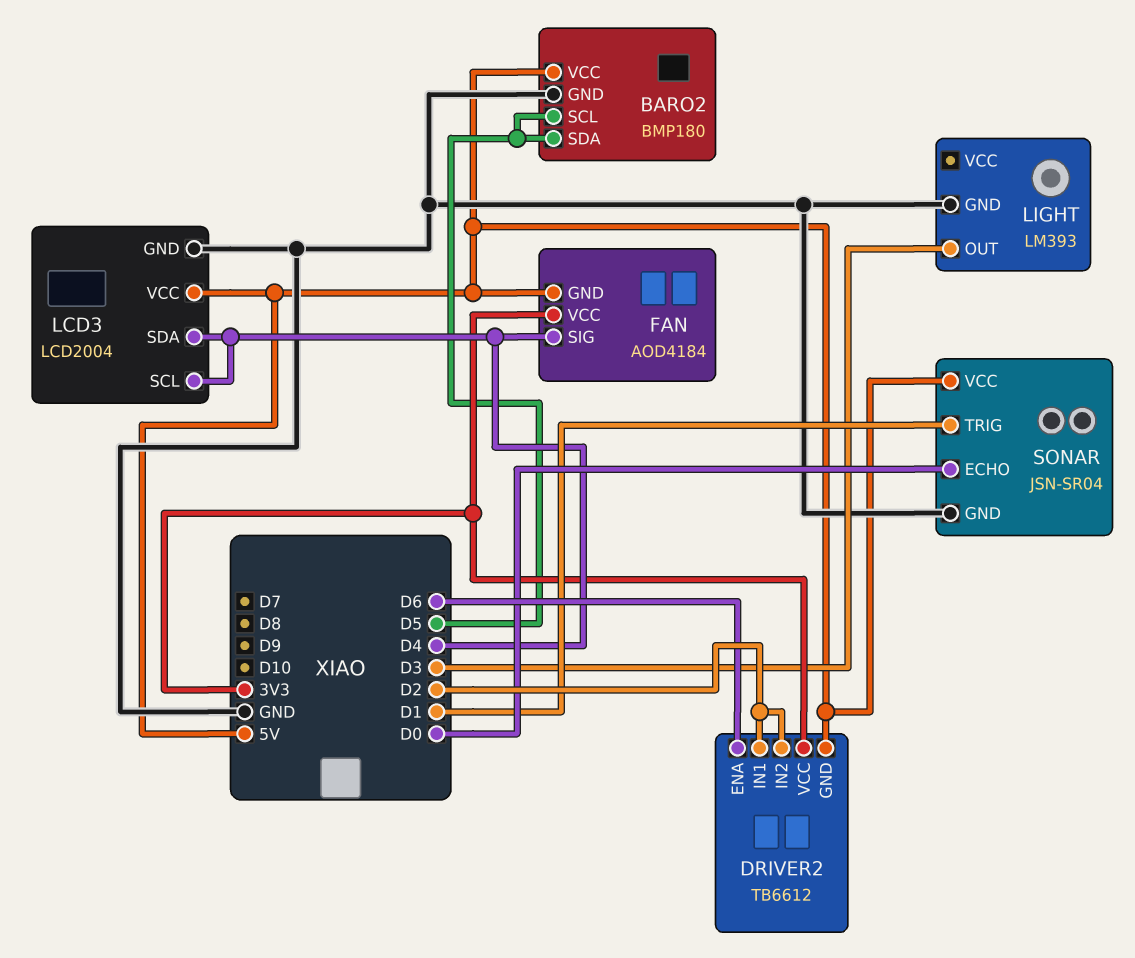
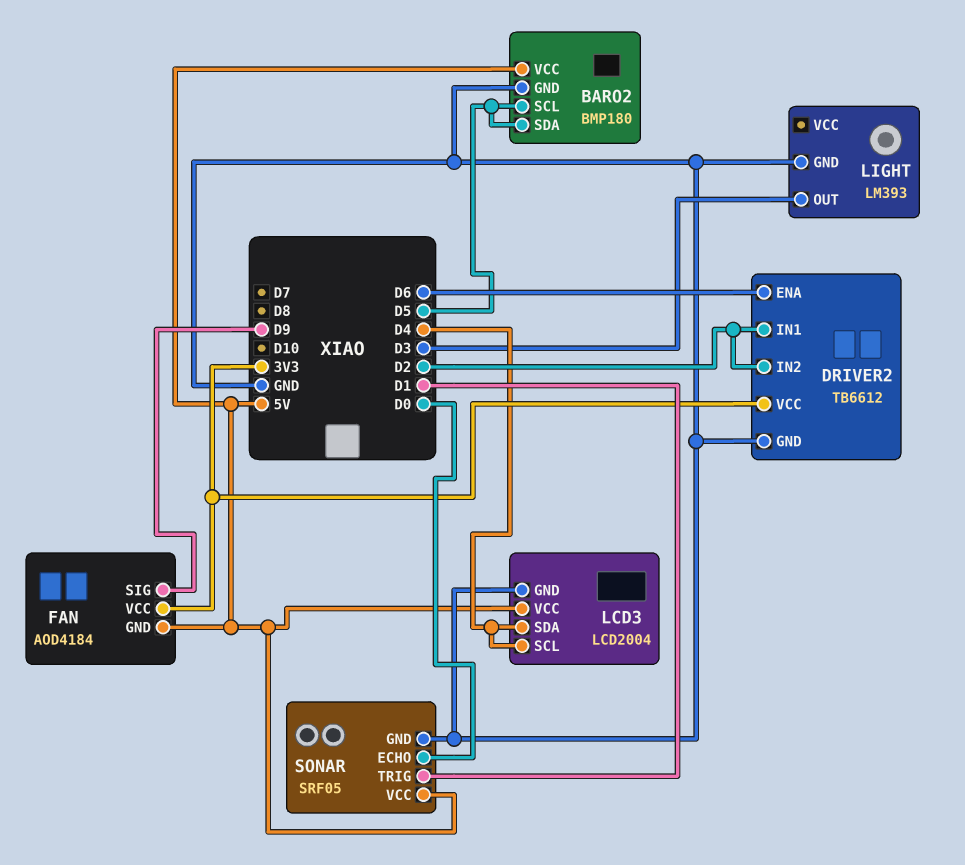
DRIVER2 pin GND: 5V -> GND
FAN pin SIG: D4 -> D9
SONAR: JSN-SR04 -> SRF05

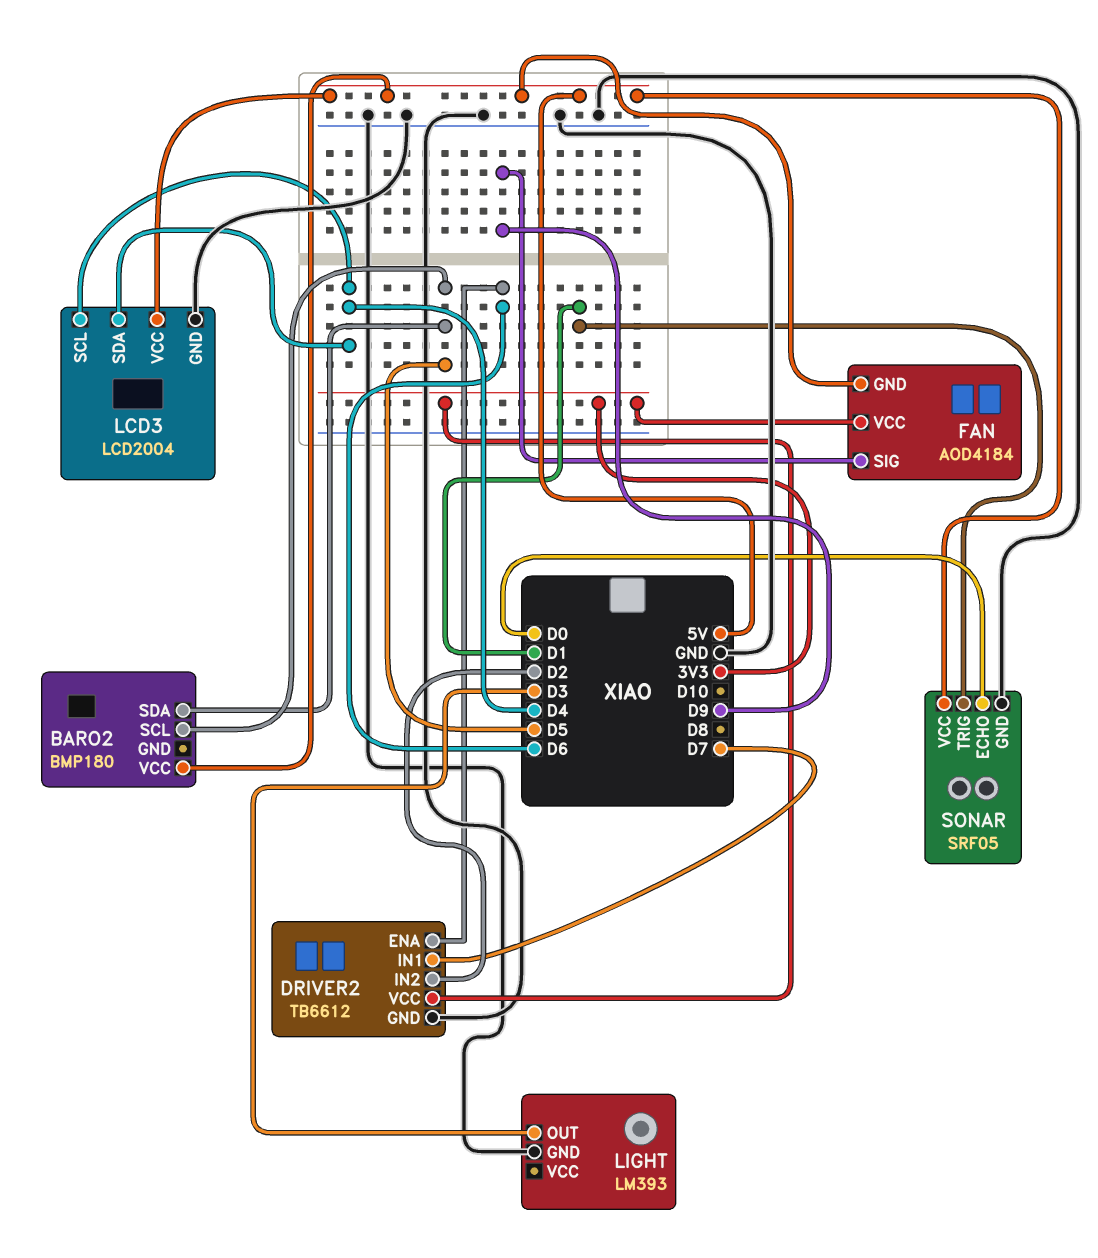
BARO2 pin GND: GND -> none
DRIVER2 pin IN1: D2 -> D7

